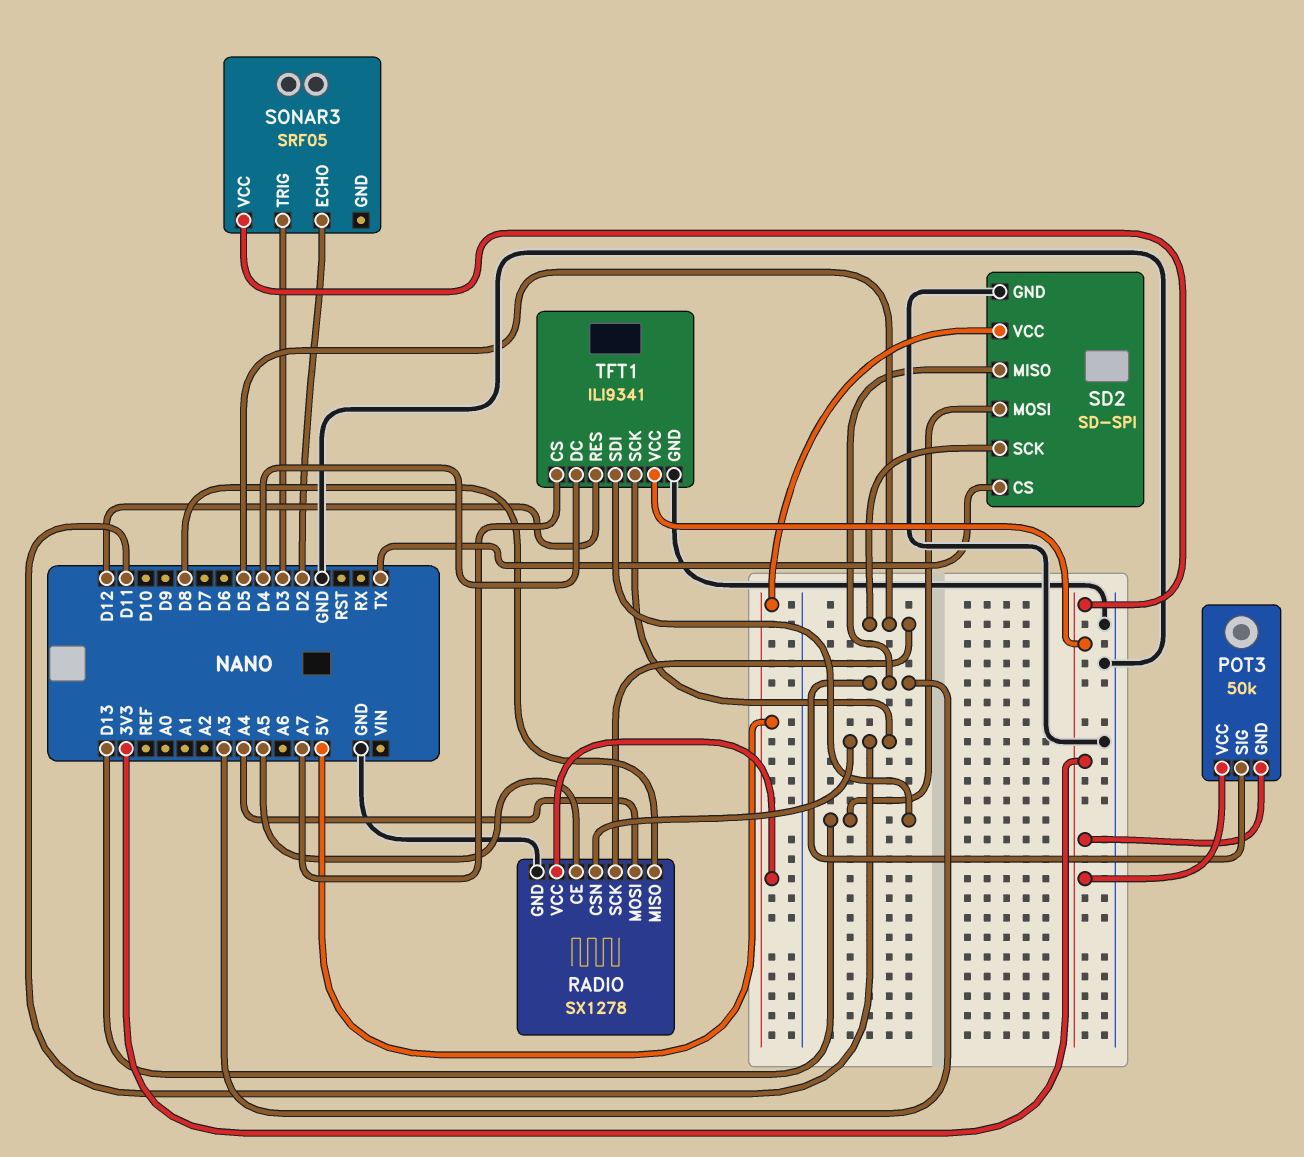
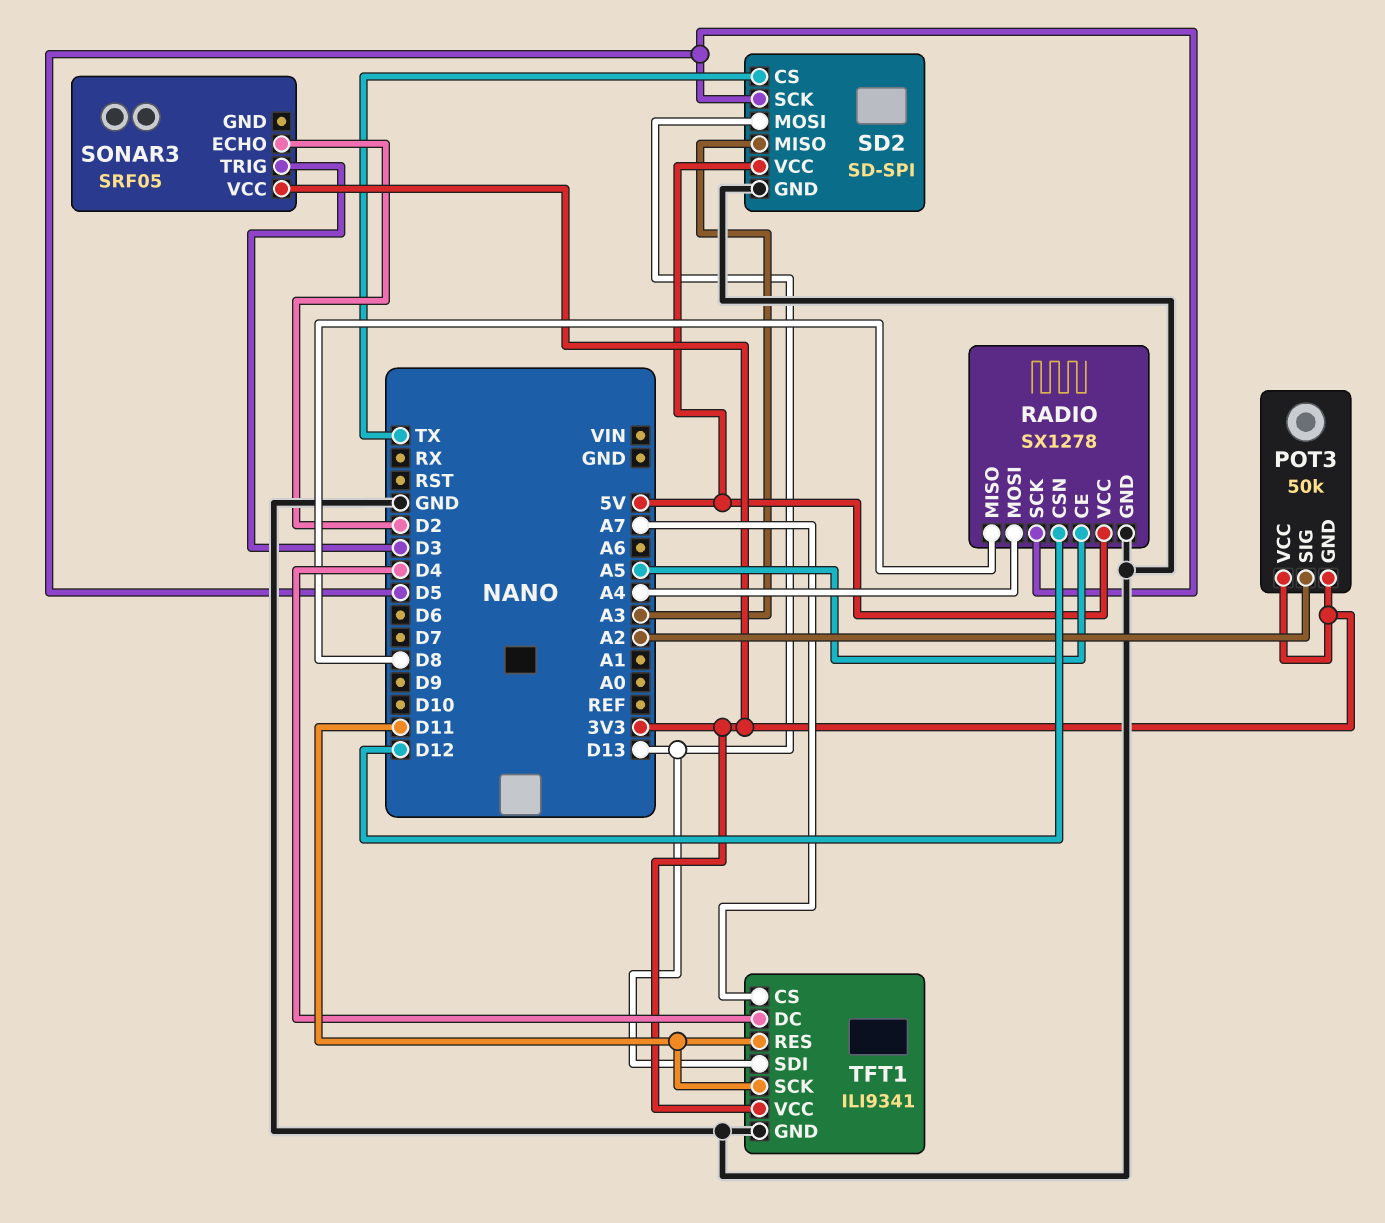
POT3 pin SIG: A3 -> A2
RADIO pin CSN: D11 -> D12
TFT1 pin RES: D12 -> D11

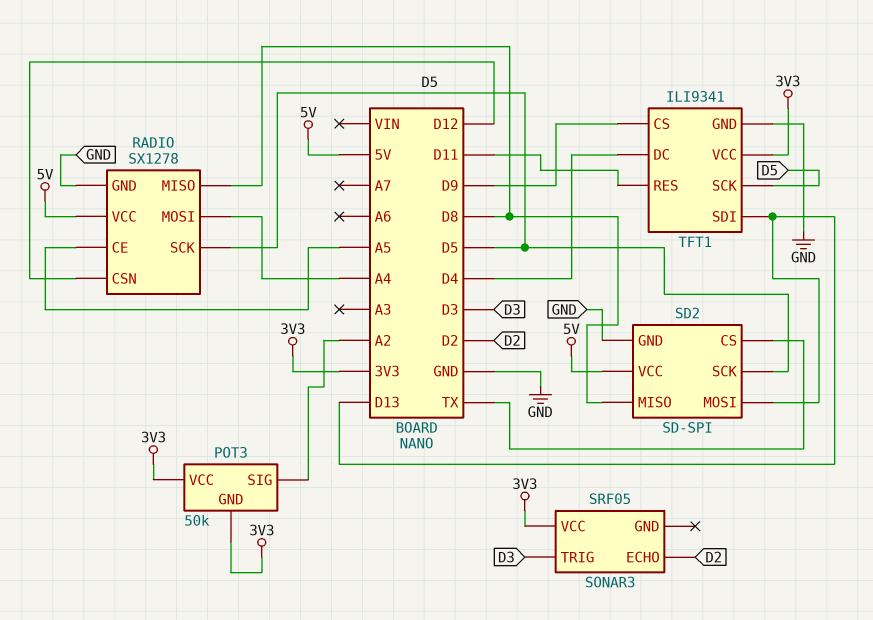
SD2 pin MISO: A3 -> D8
TFT1 pin CS: A7 -> D9
TFT1 pin SCK: D11 -> D5

